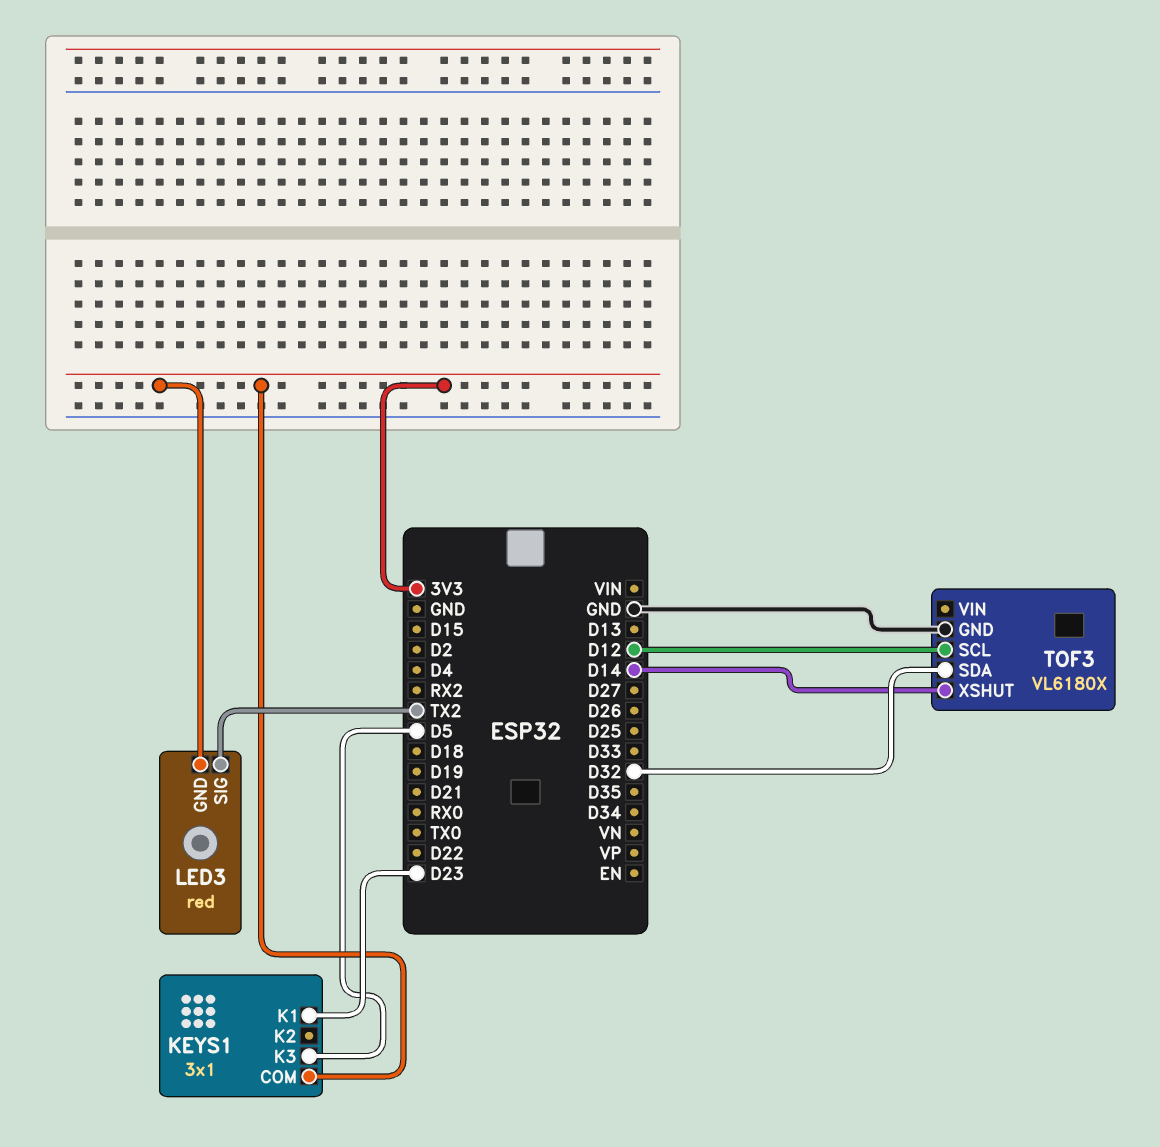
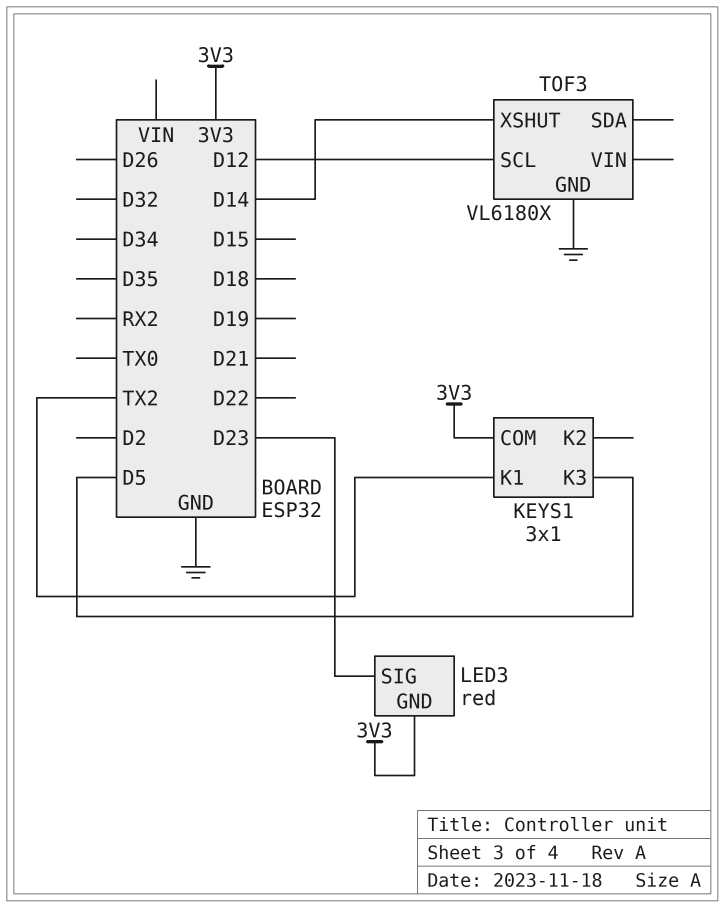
KEYS1 pin K1: D23 -> TX2
LED3 pin SIG: TX2 -> D23
TOF3 pin SDA: D32 -> none

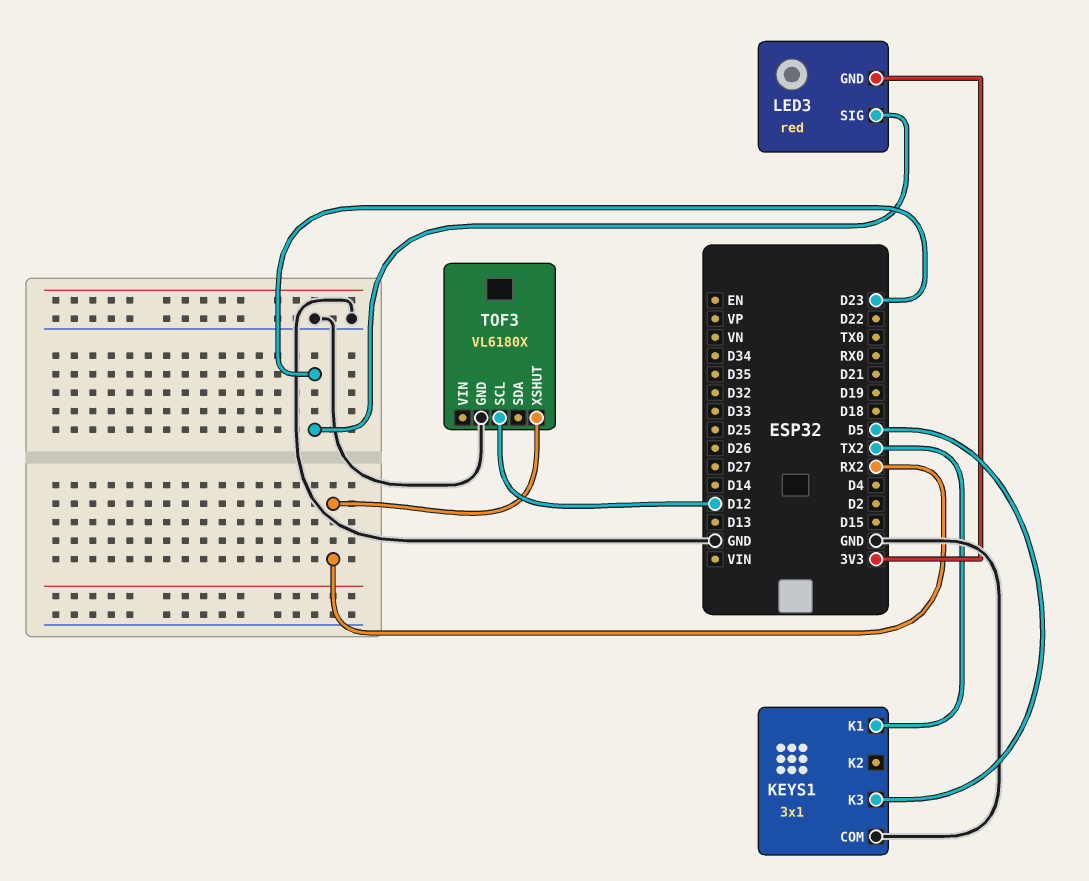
KEYS1 pin COM: 3V3 -> GND
TOF3 pin XSHUT: D14 -> RX2

